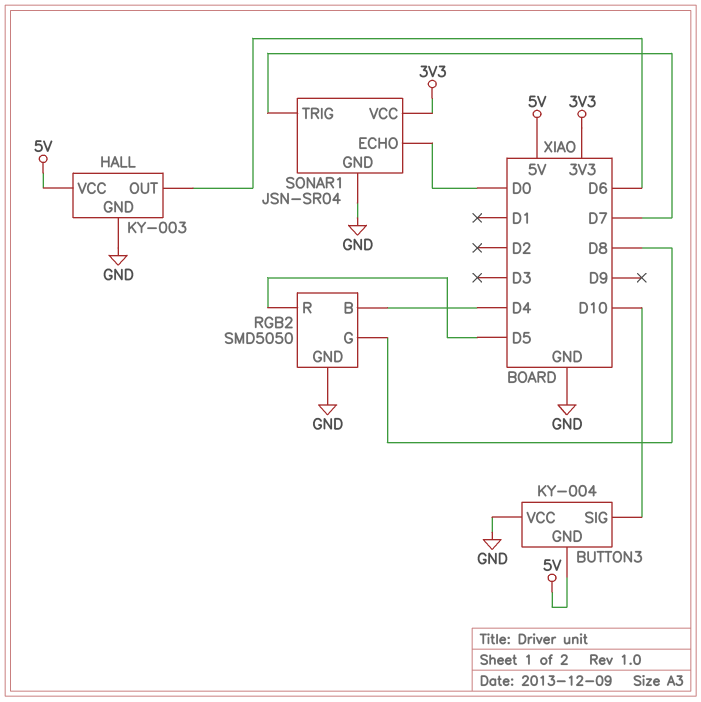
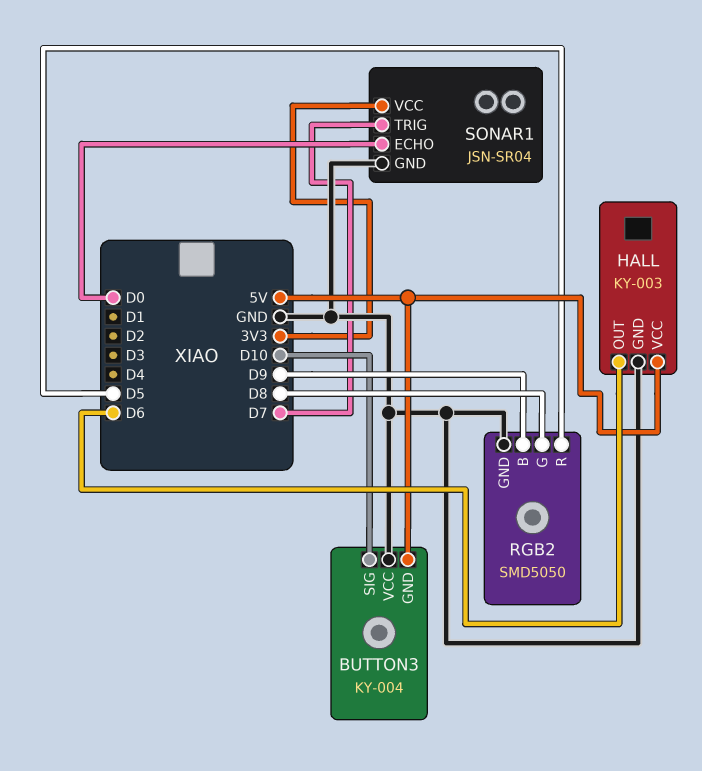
RGB2 pin B: D4 -> D9

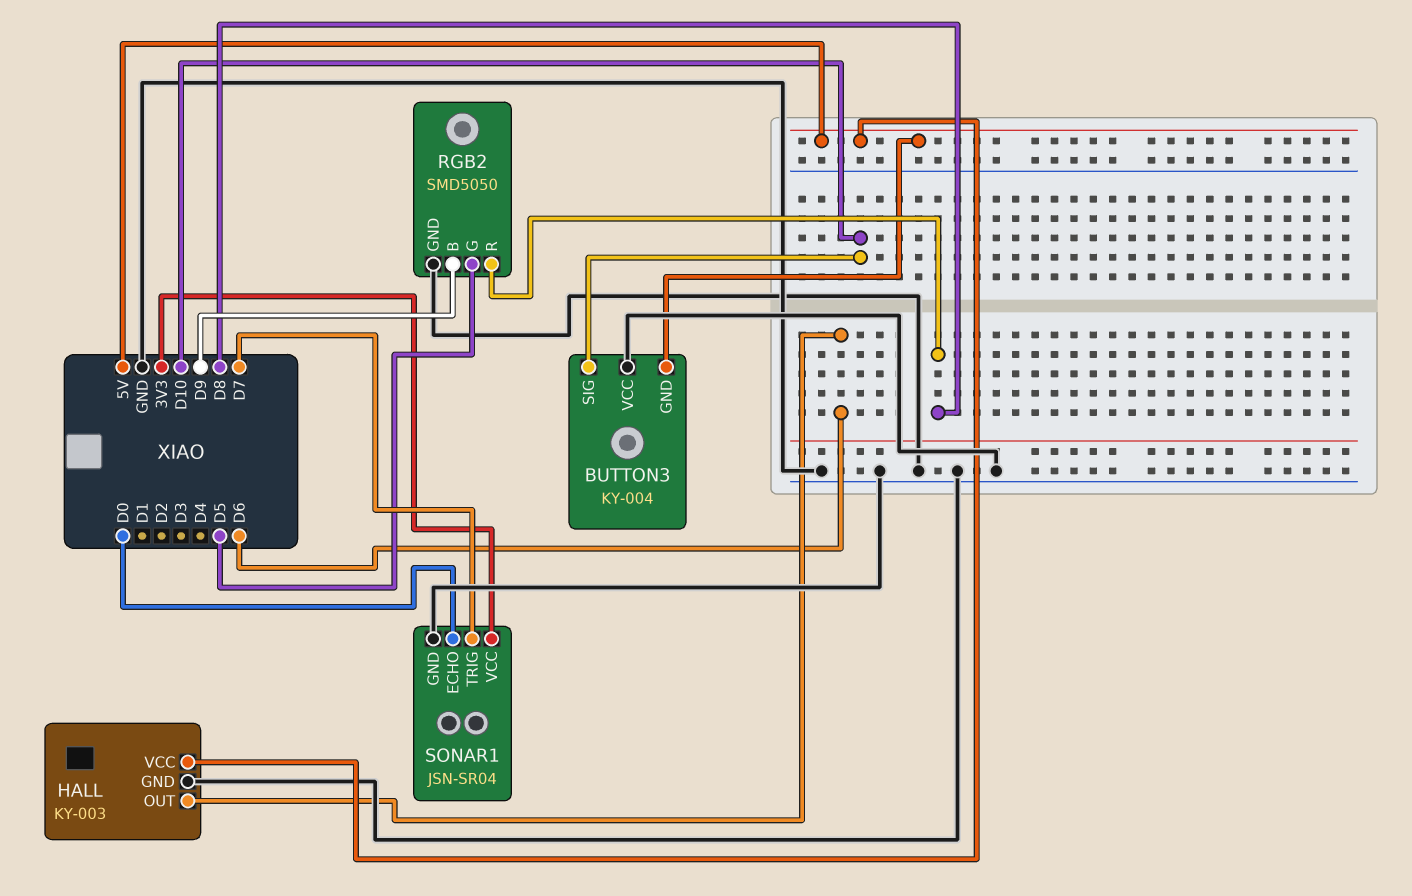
RGB2 pin G: D8 -> D5
RGB2 pin R: D5 -> D8

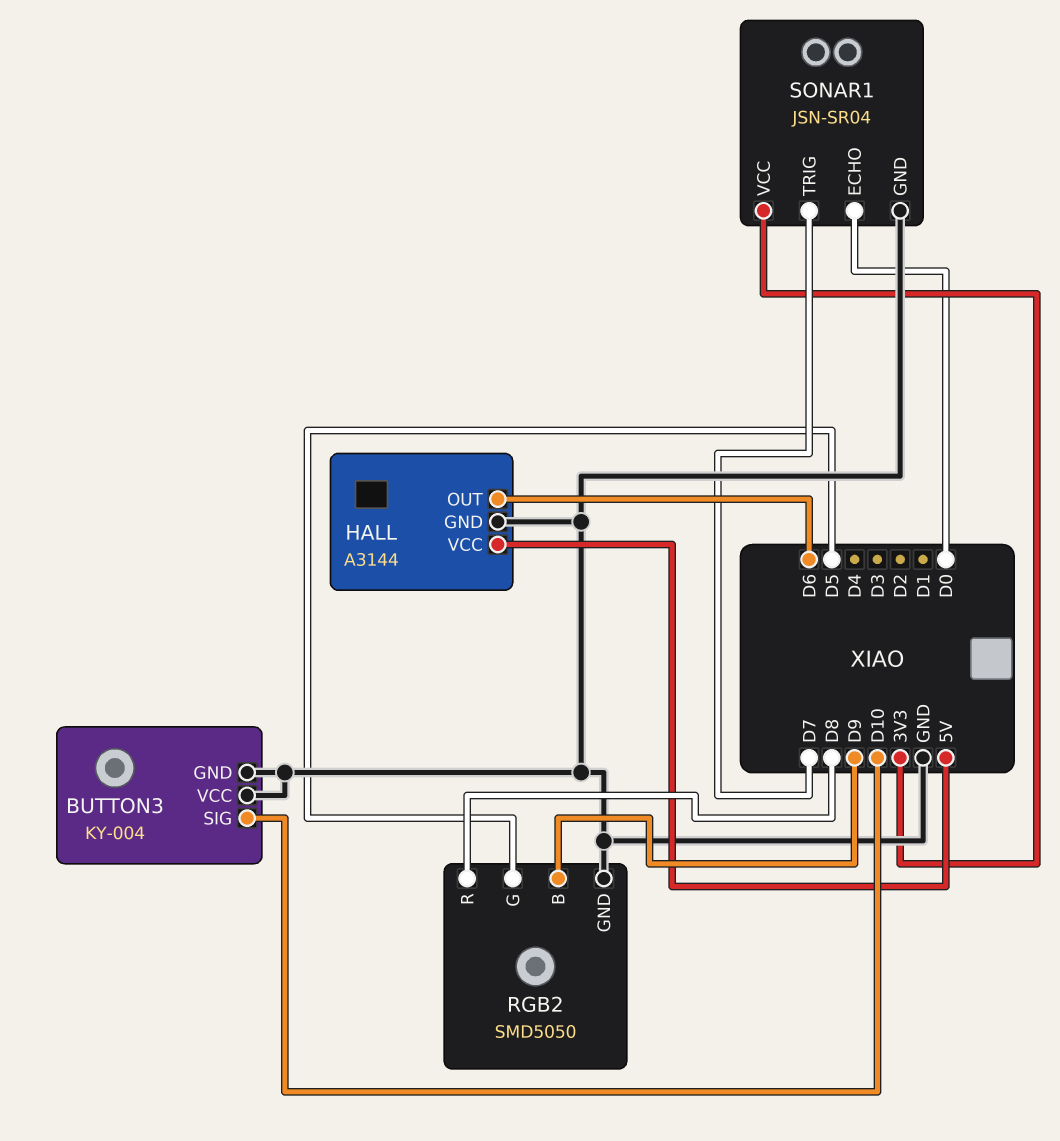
BUTTON3 pin GND: 5V -> GND
HALL: KY-003 -> A3144

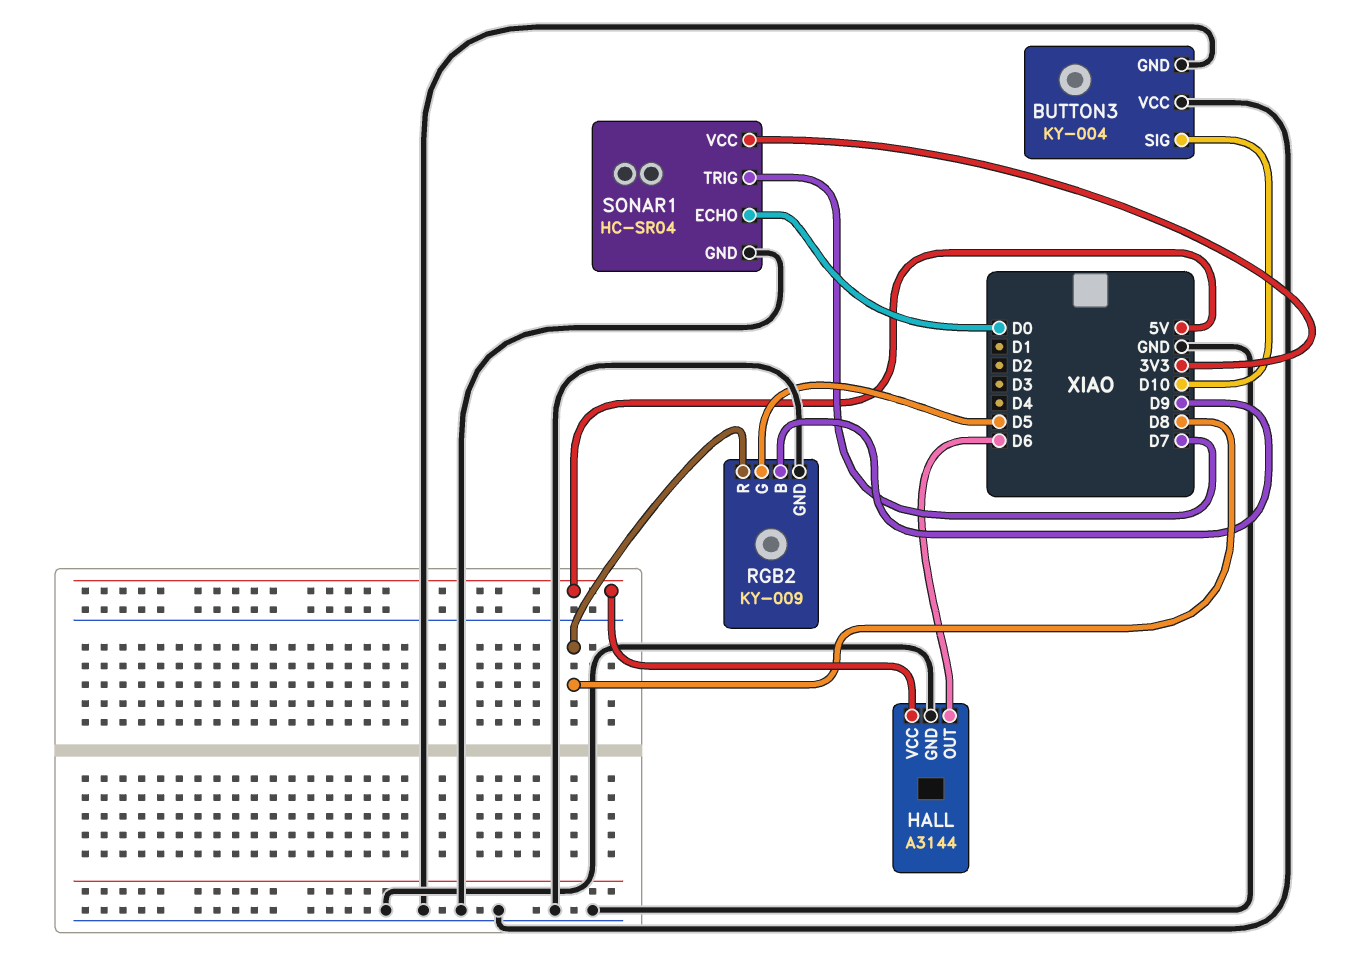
RGB2: SMD5050 -> KY-009
SONAR1: JSN-SR04 -> HC-SR04

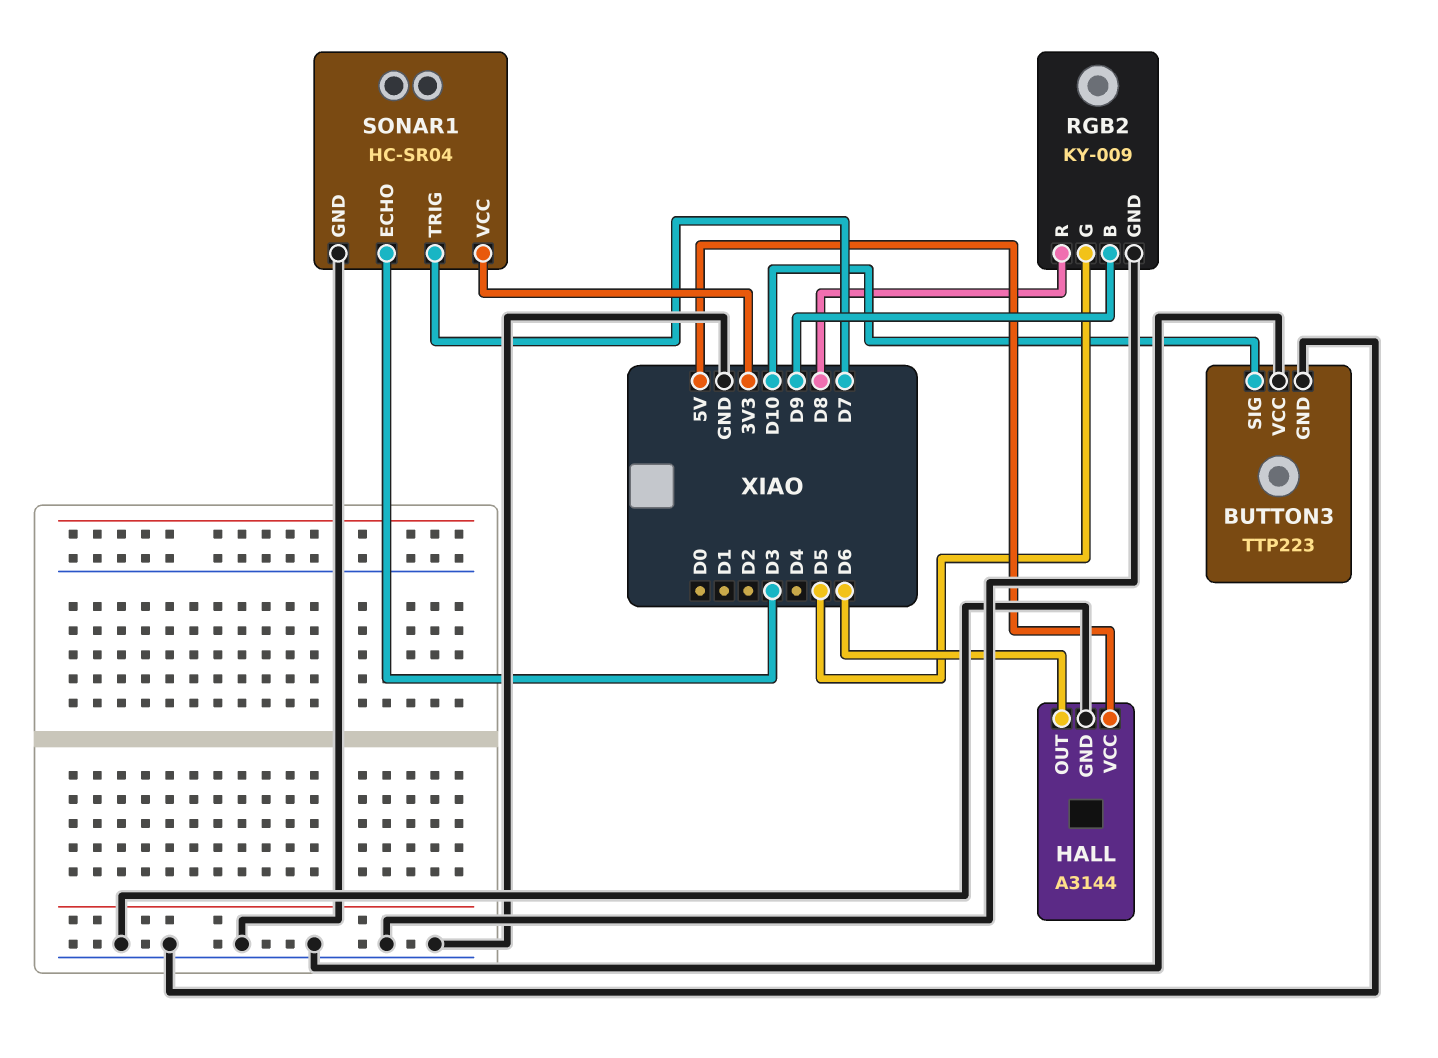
BUTTON3: KY-004 -> TTP223
SONAR1 pin ECHO: D0 -> D3

